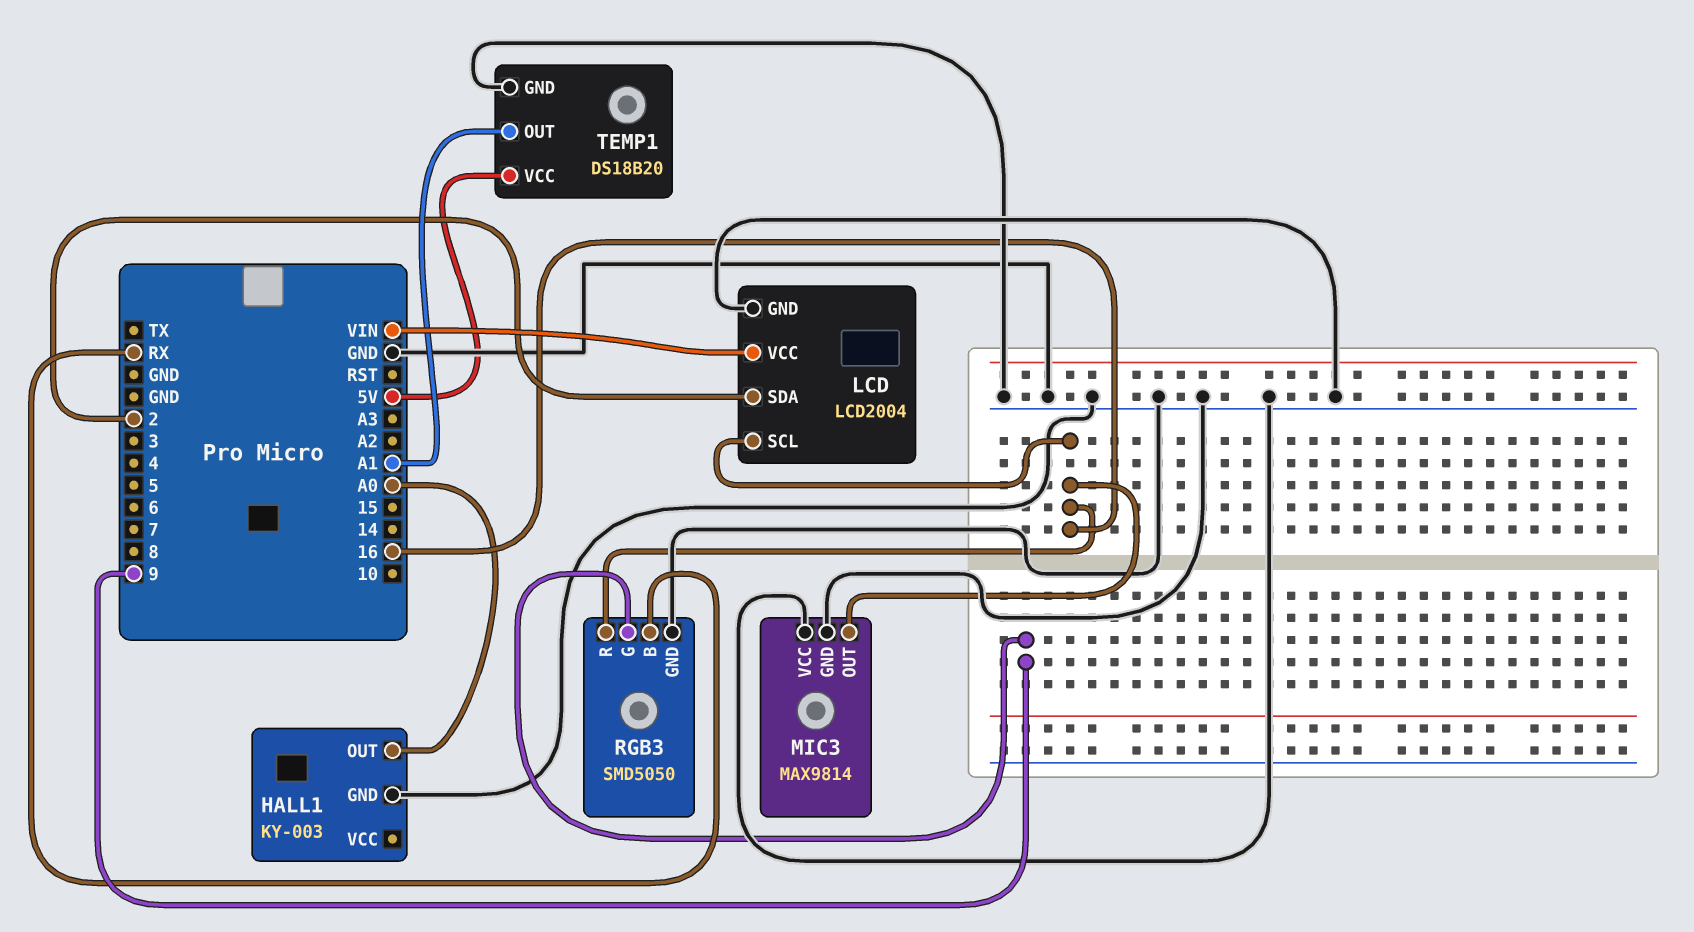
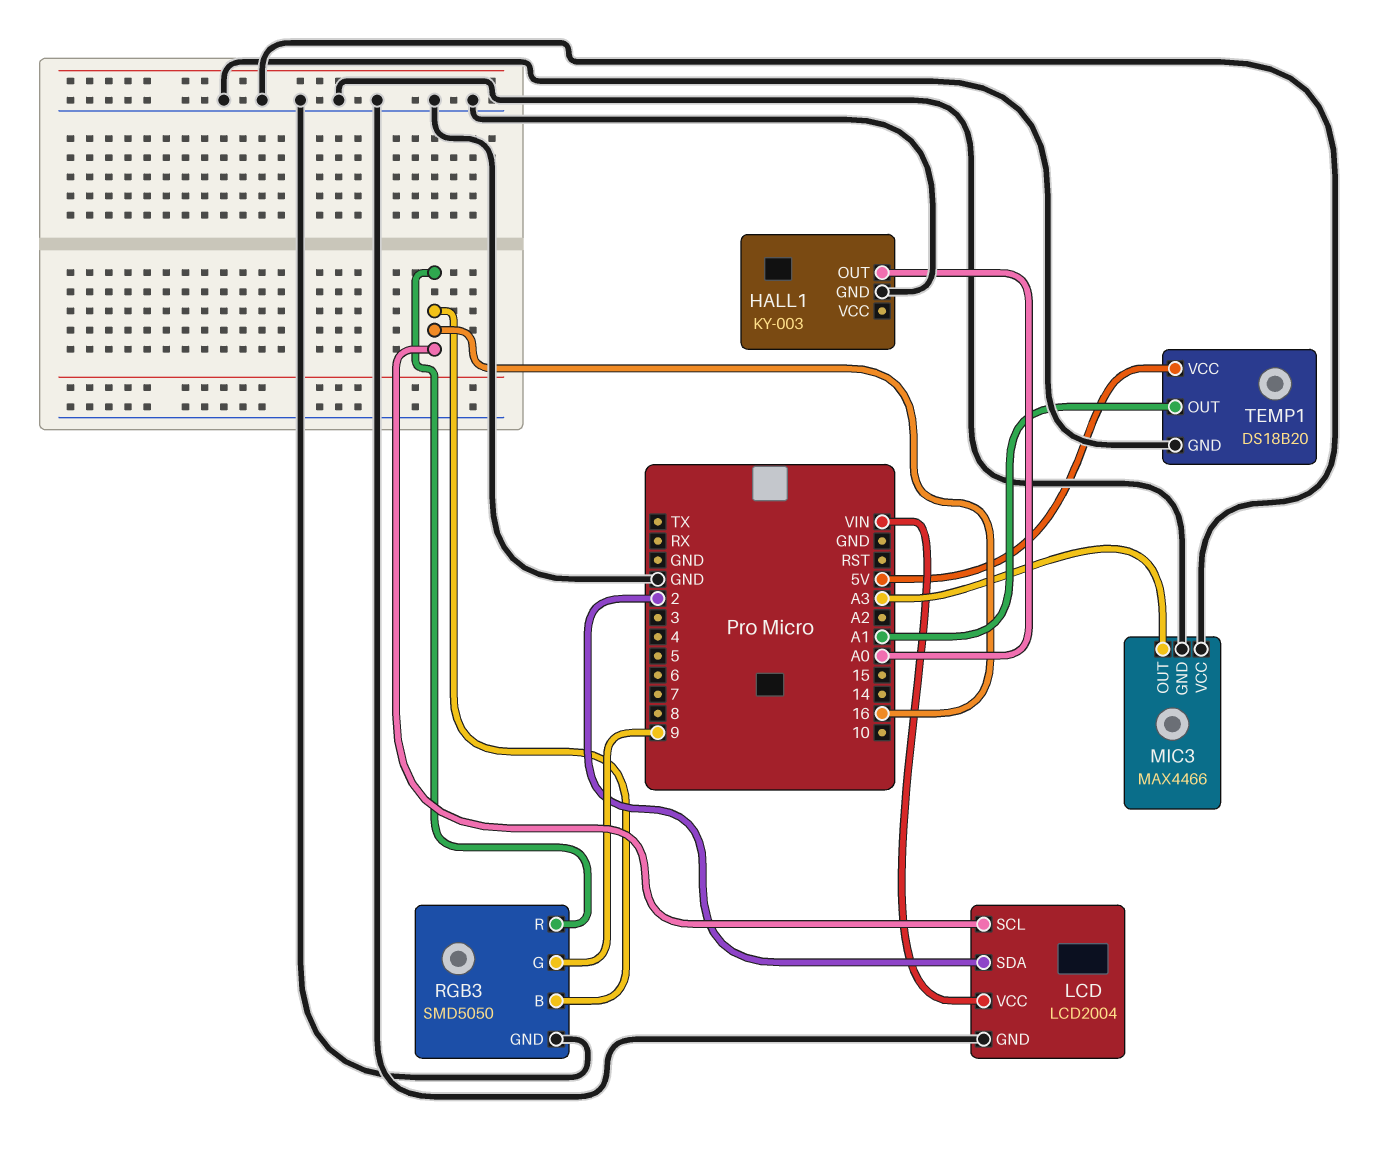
MIC3: MAX9814 -> MAX4466
MIC3 pin OUT: 16 -> A3
RGB3 pin B: RX -> 16

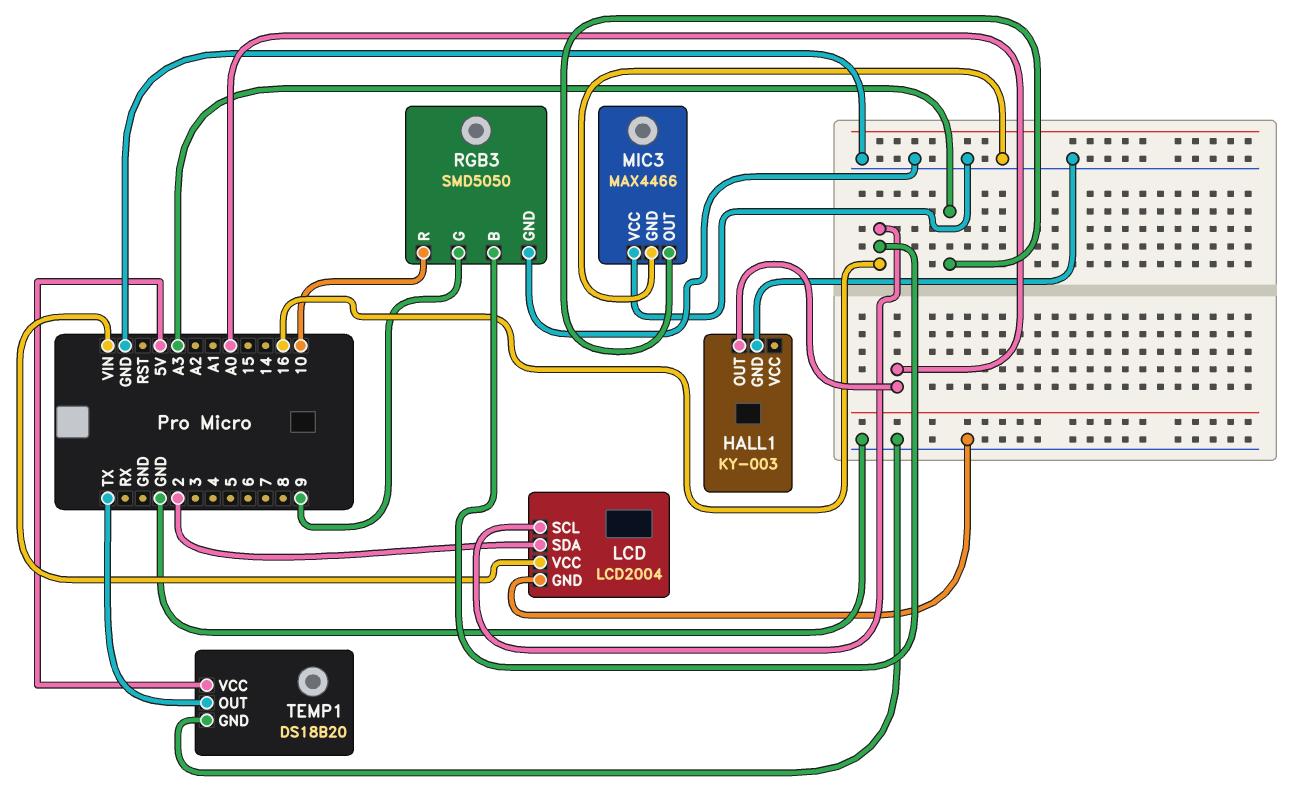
RGB3 pin R: 16 -> 10
TEMP1 pin OUT: A1 -> TX

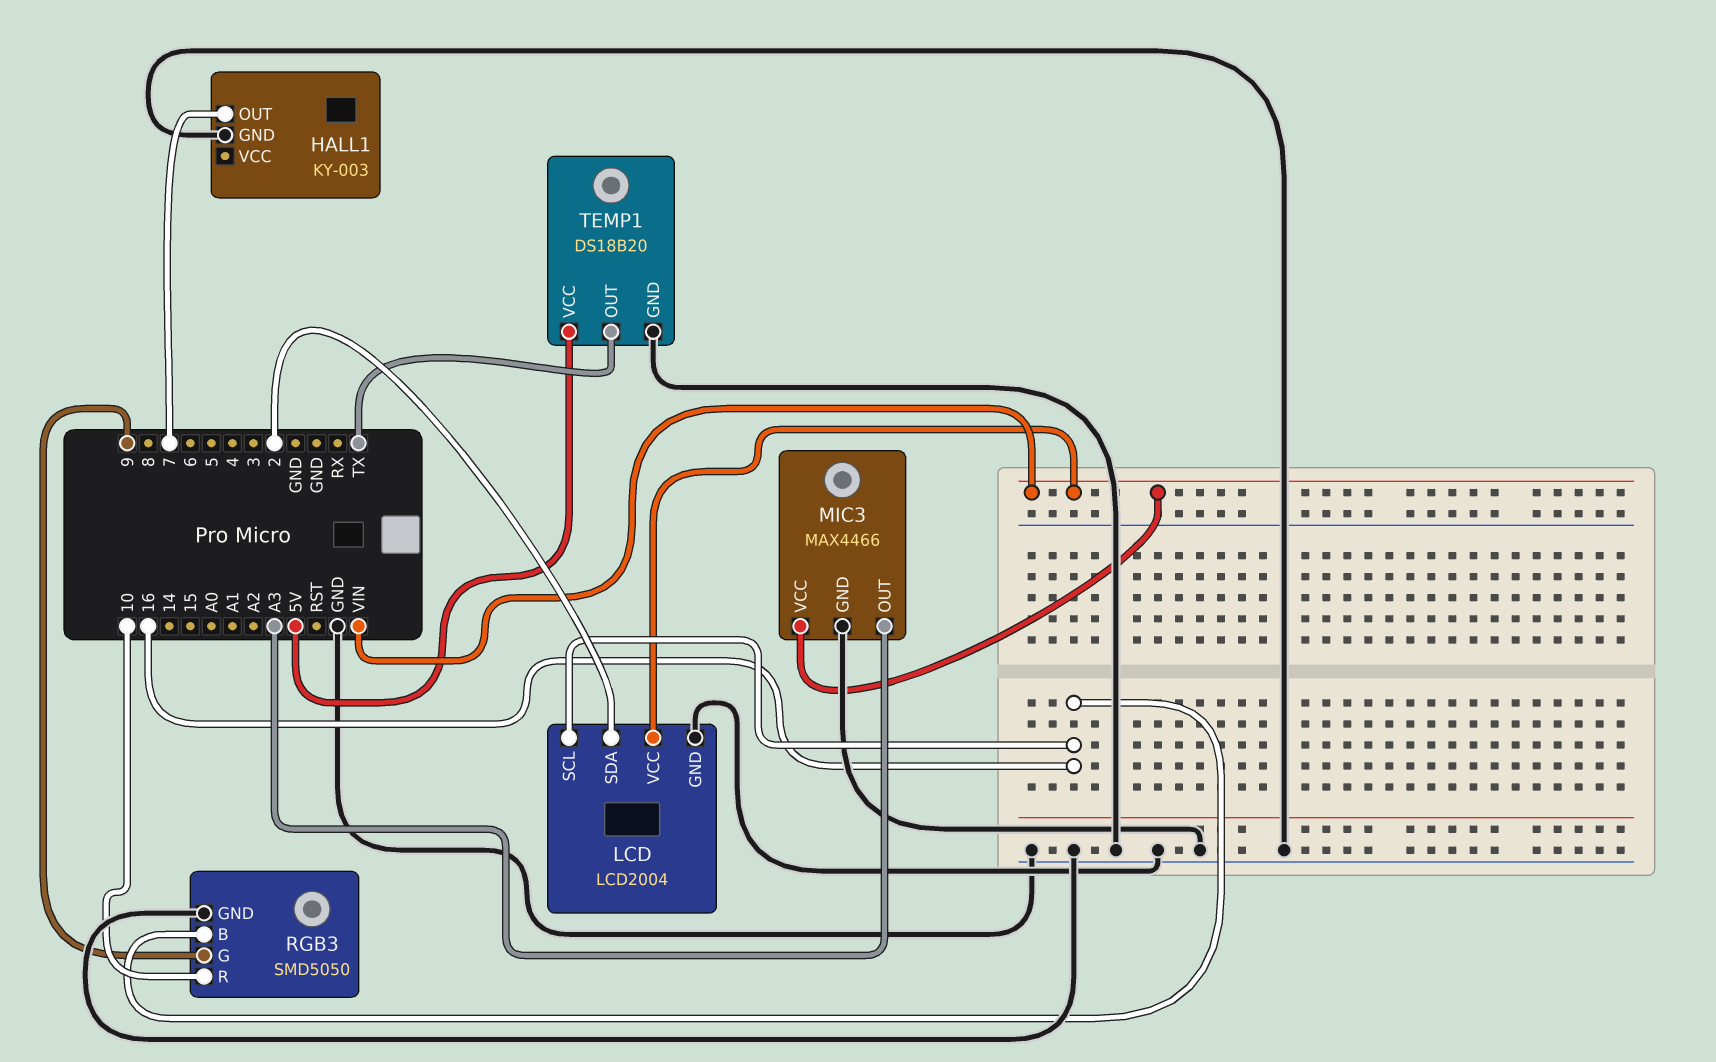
HALL1 pin OUT: A0 -> 7
MIC3 pin VCC: GND -> VIN

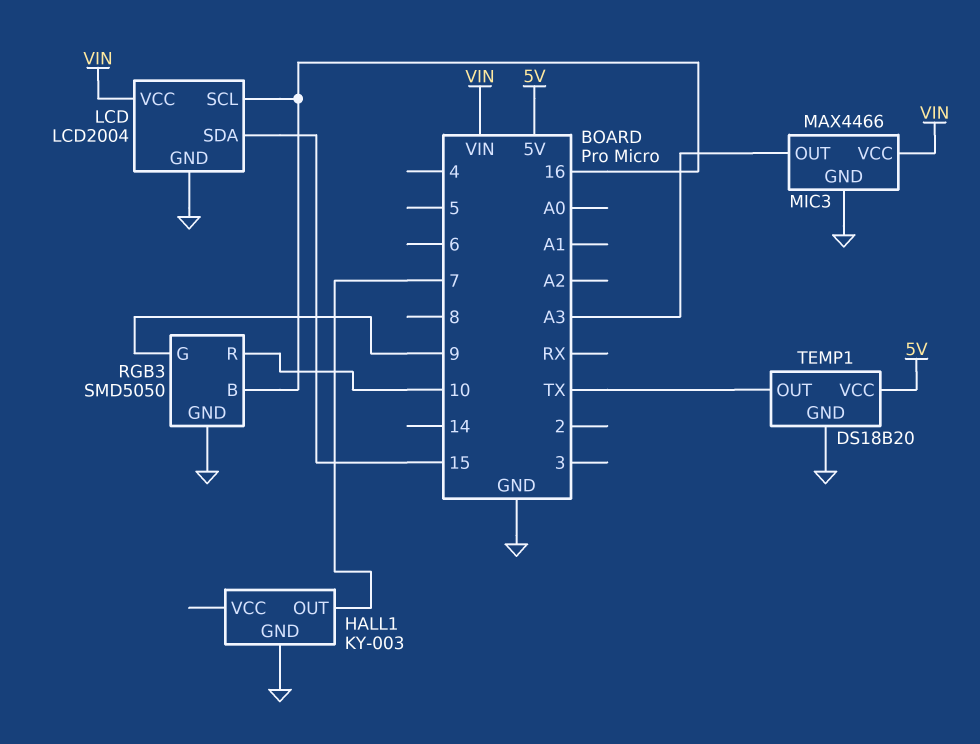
LCD pin SDA: 2 -> 15

